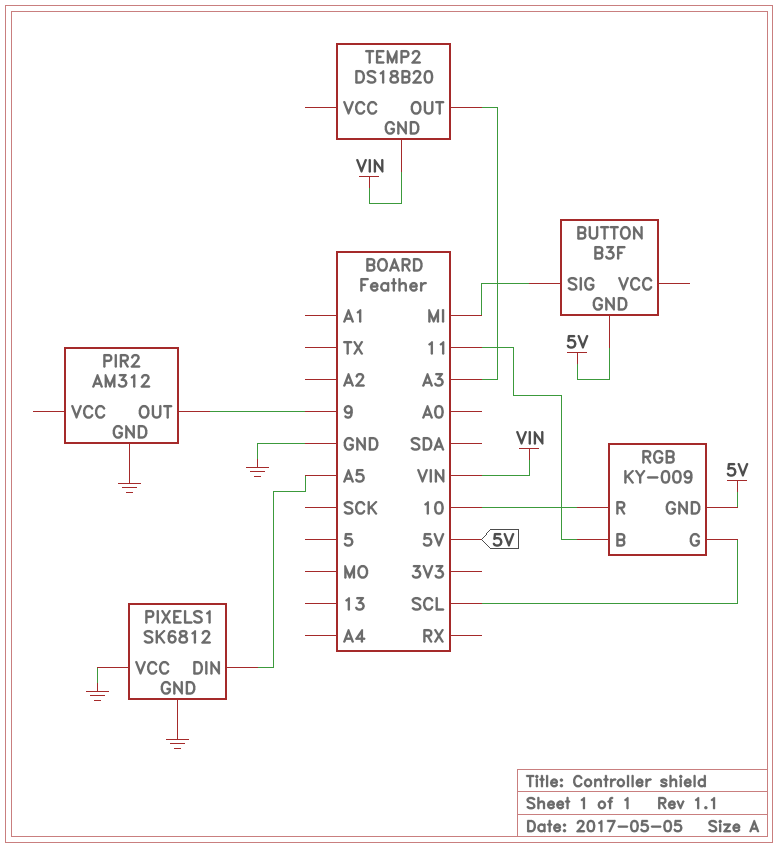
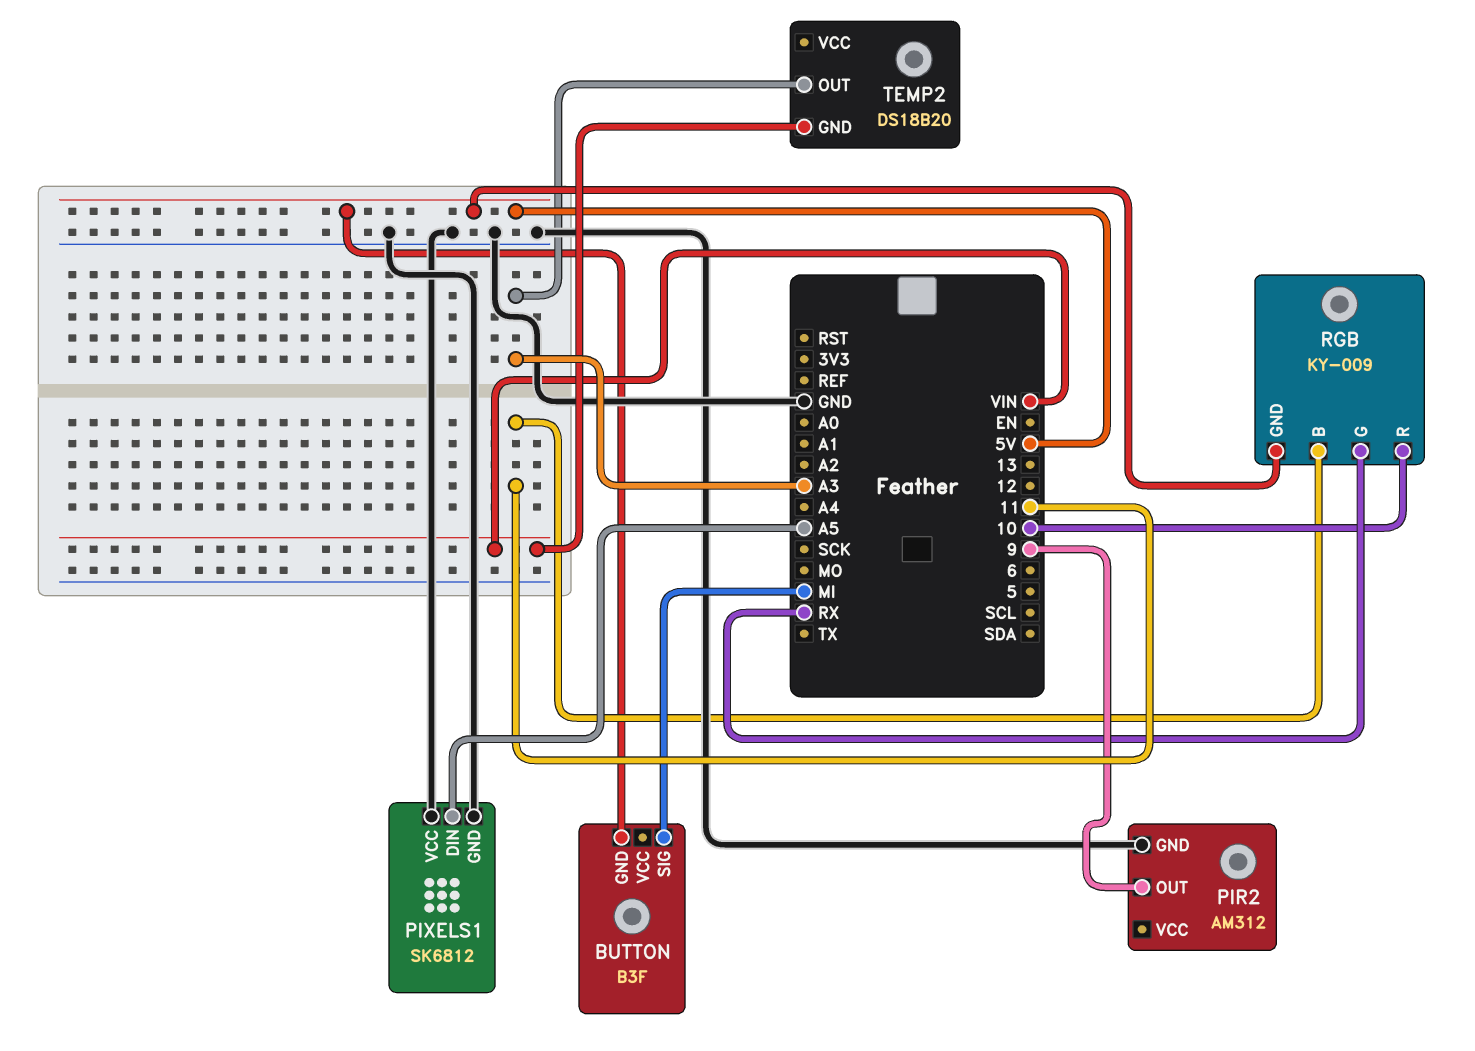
RGB pin G: SCL -> RX

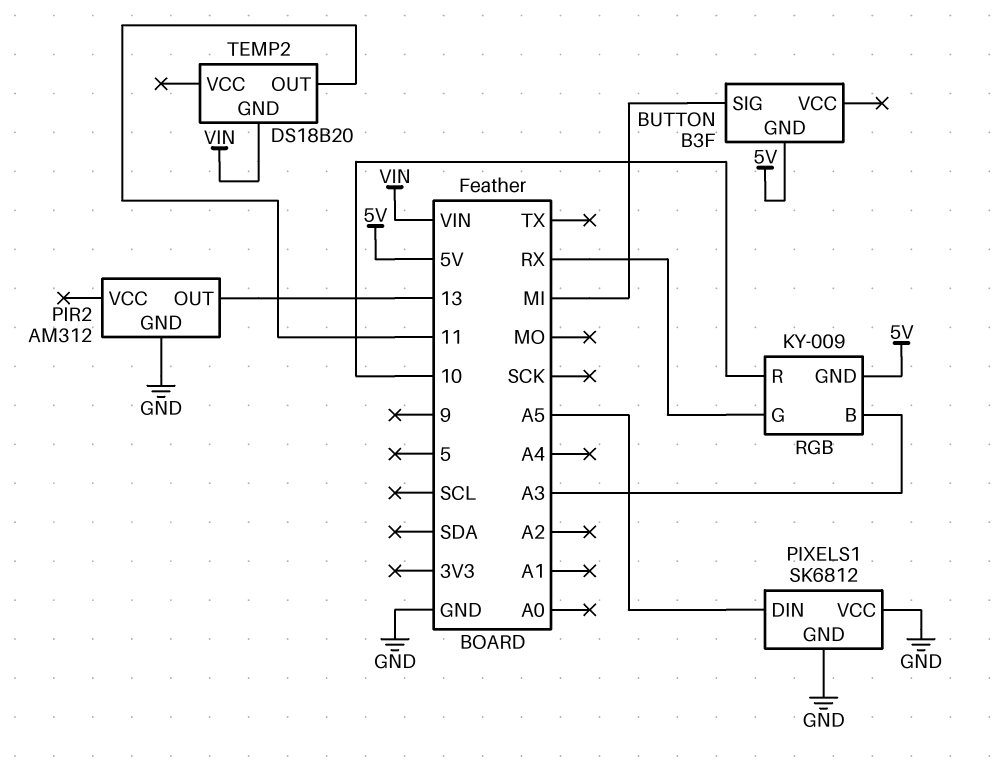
PIR2 pin OUT: 9 -> 13
RGB pin B: 11 -> A3
TEMP2 pin OUT: A3 -> 11

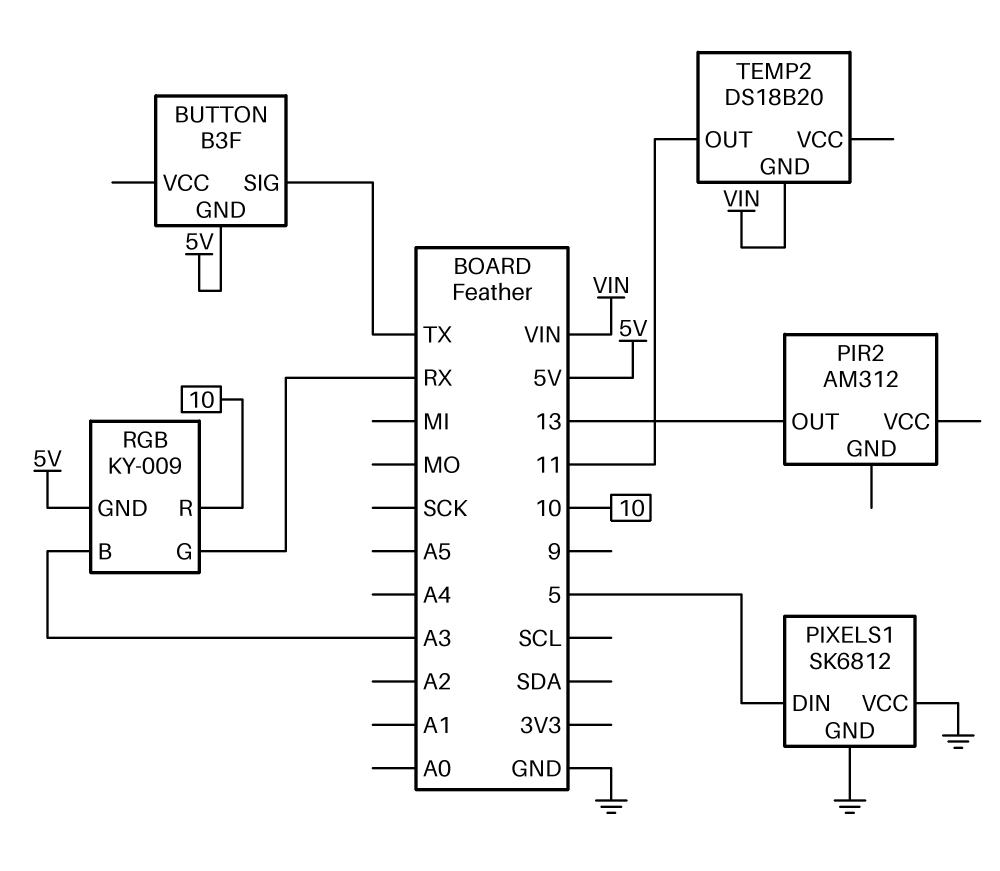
BUTTON pin SIG: MI -> TX
PIR2 pin GND: GND -> none
PIXELS1 pin DIN: A5 -> 5

